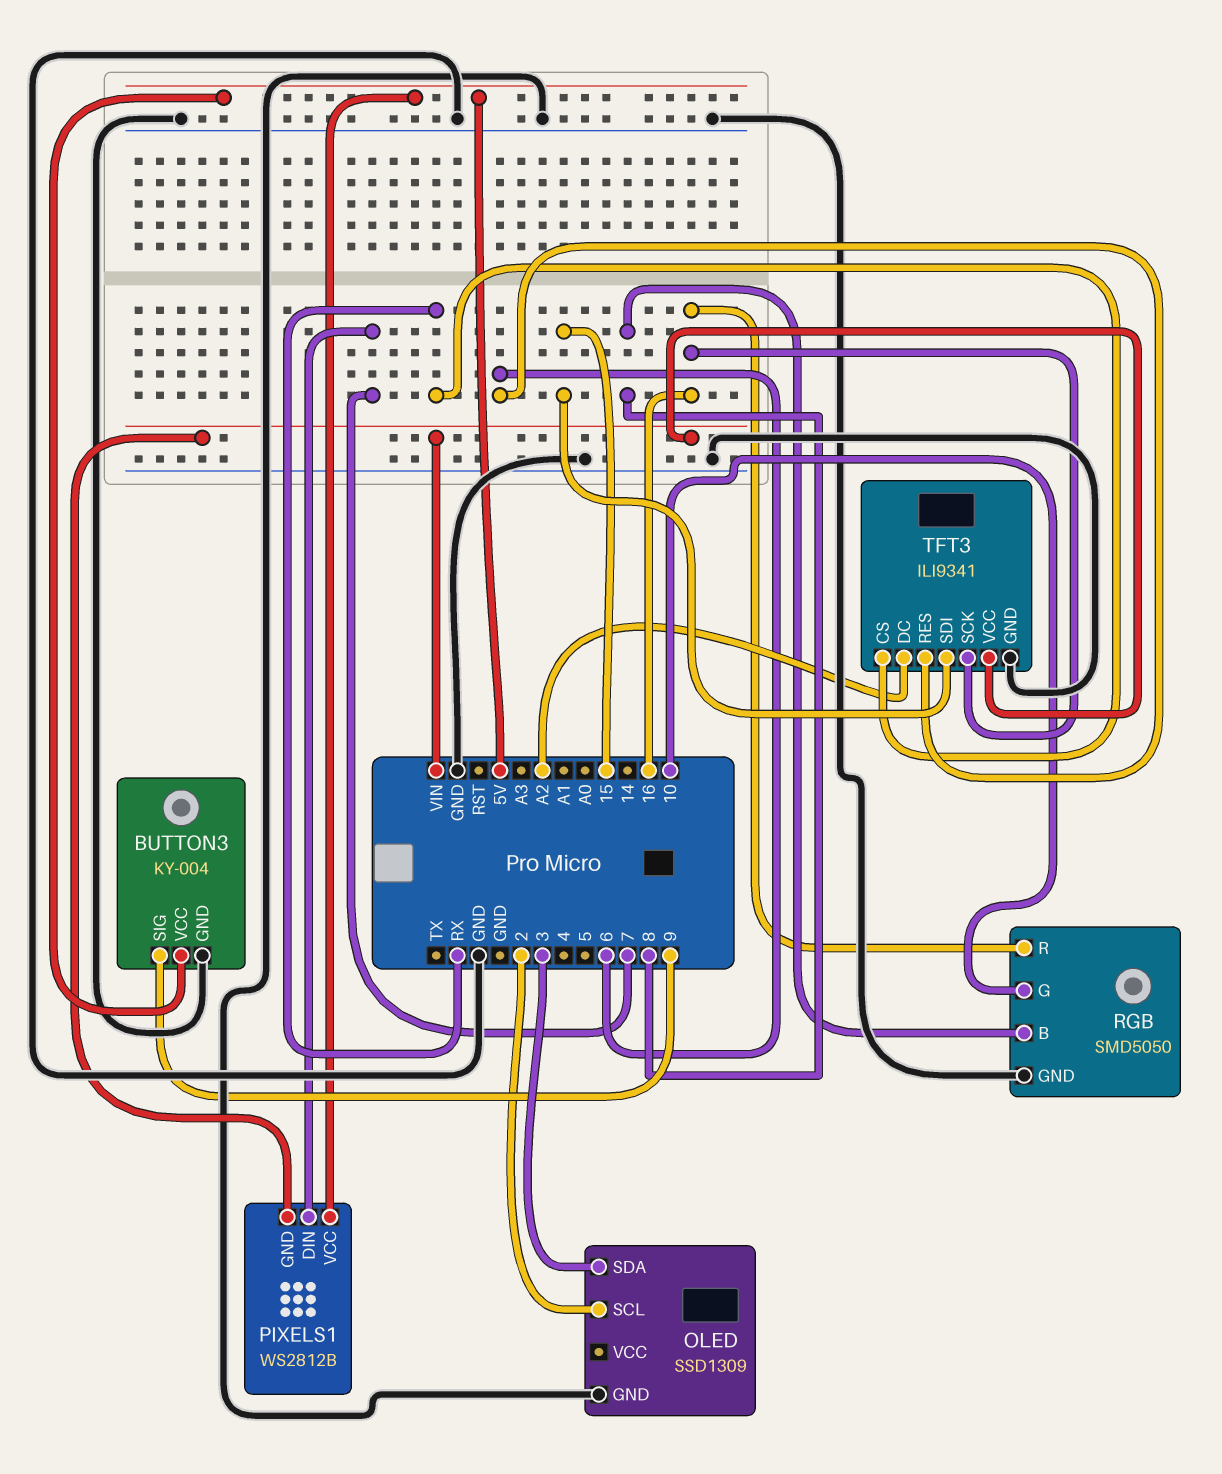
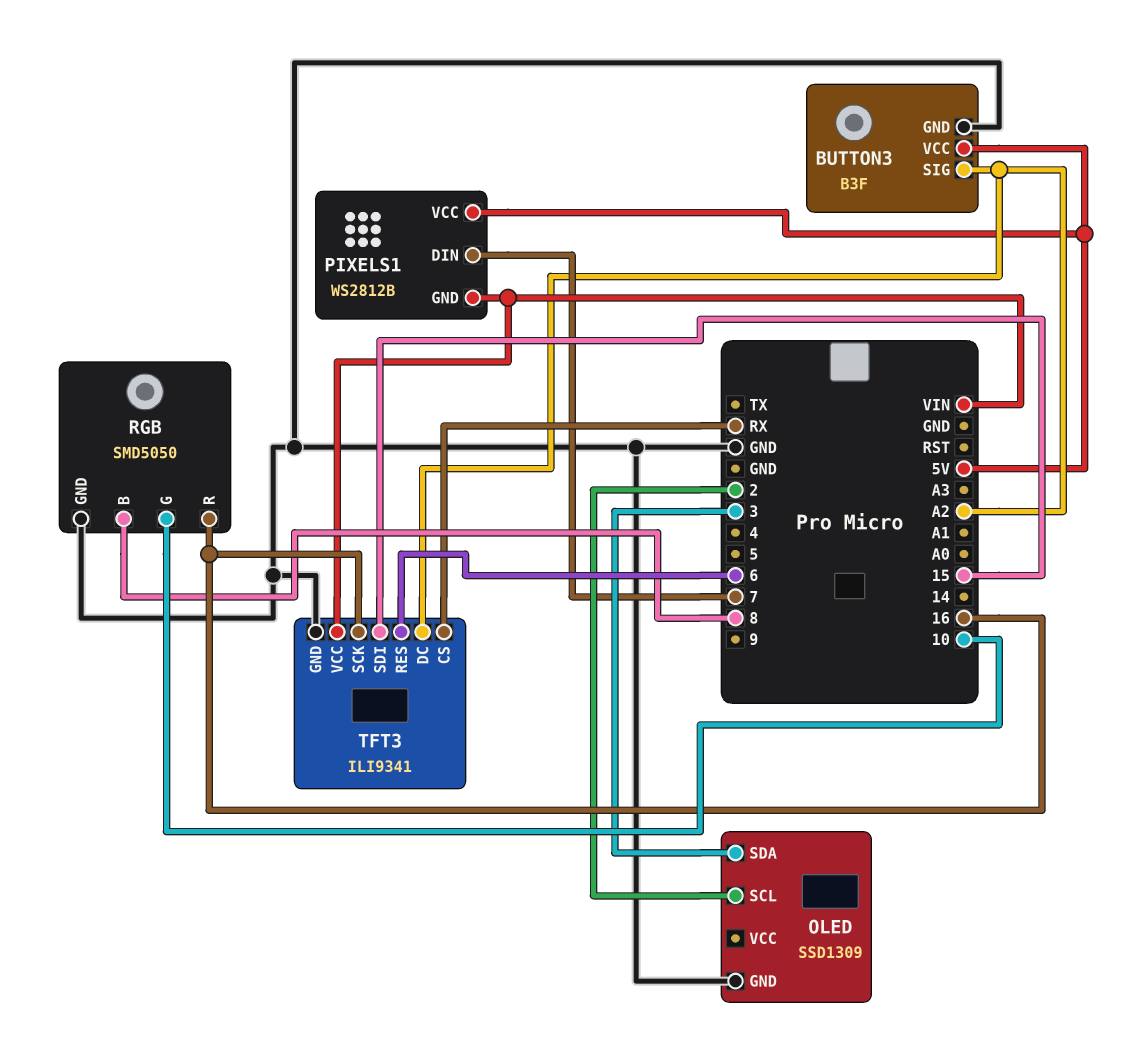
BUTTON3: KY-004 -> B3F
BUTTON3 pin SIG: 9 -> A2

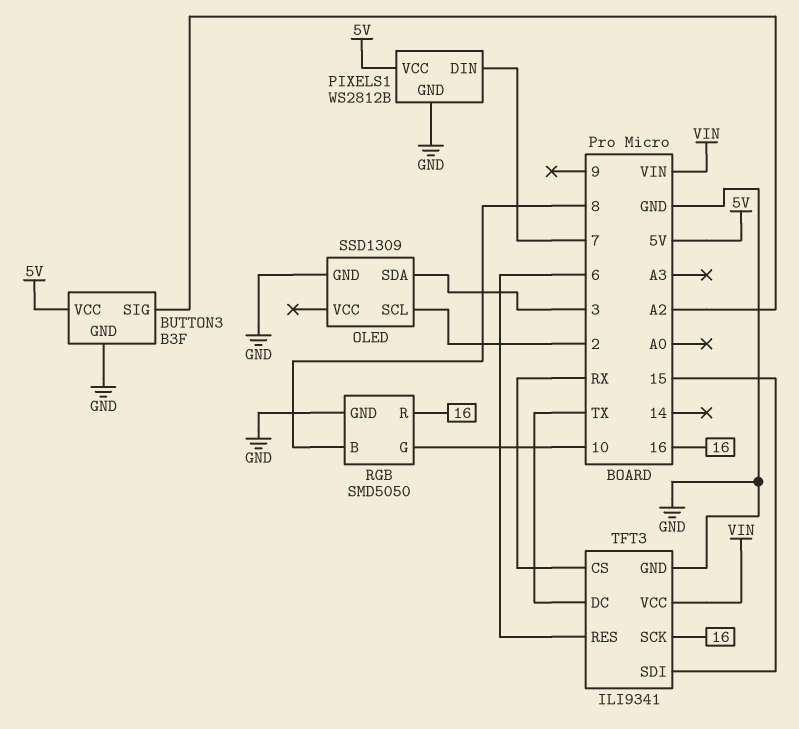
PIXELS1 pin GND: VIN -> GND
TFT3 pin DC: A2 -> TX

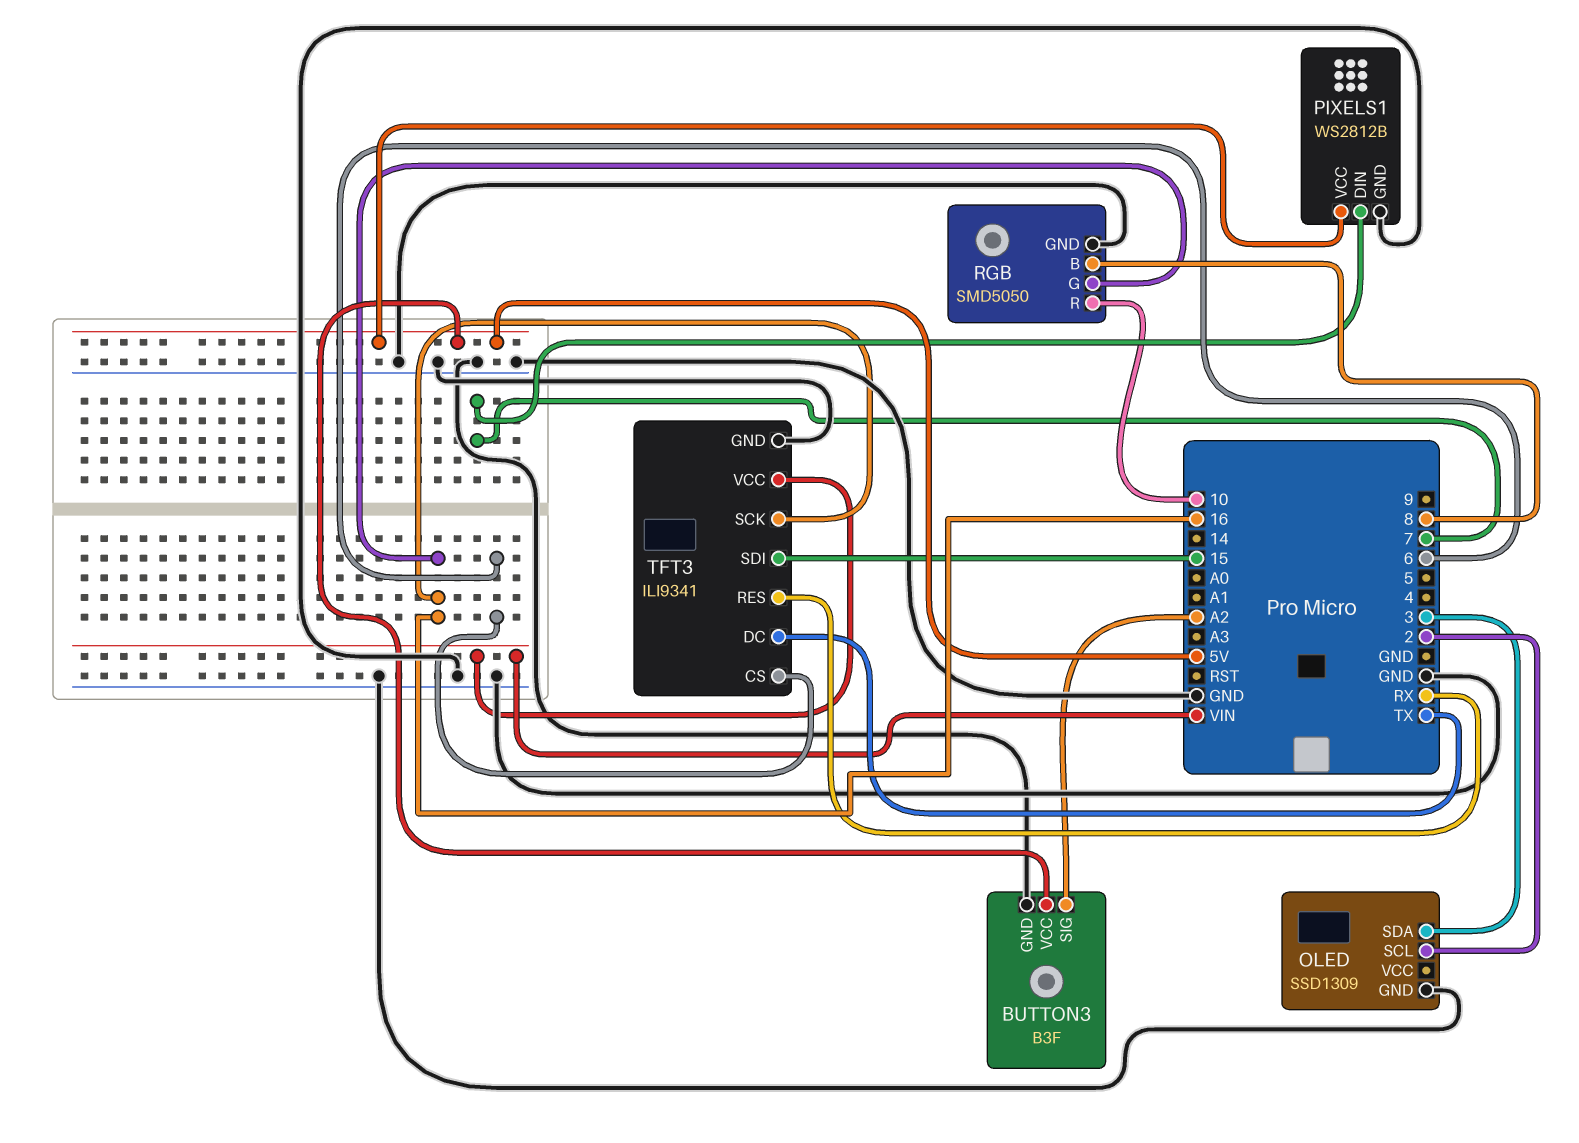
RGB pin G: 10 -> 16
RGB pin R: 16 -> 10
TFT3 pin CS: RX -> 6
TFT3 pin RES: 6 -> RX

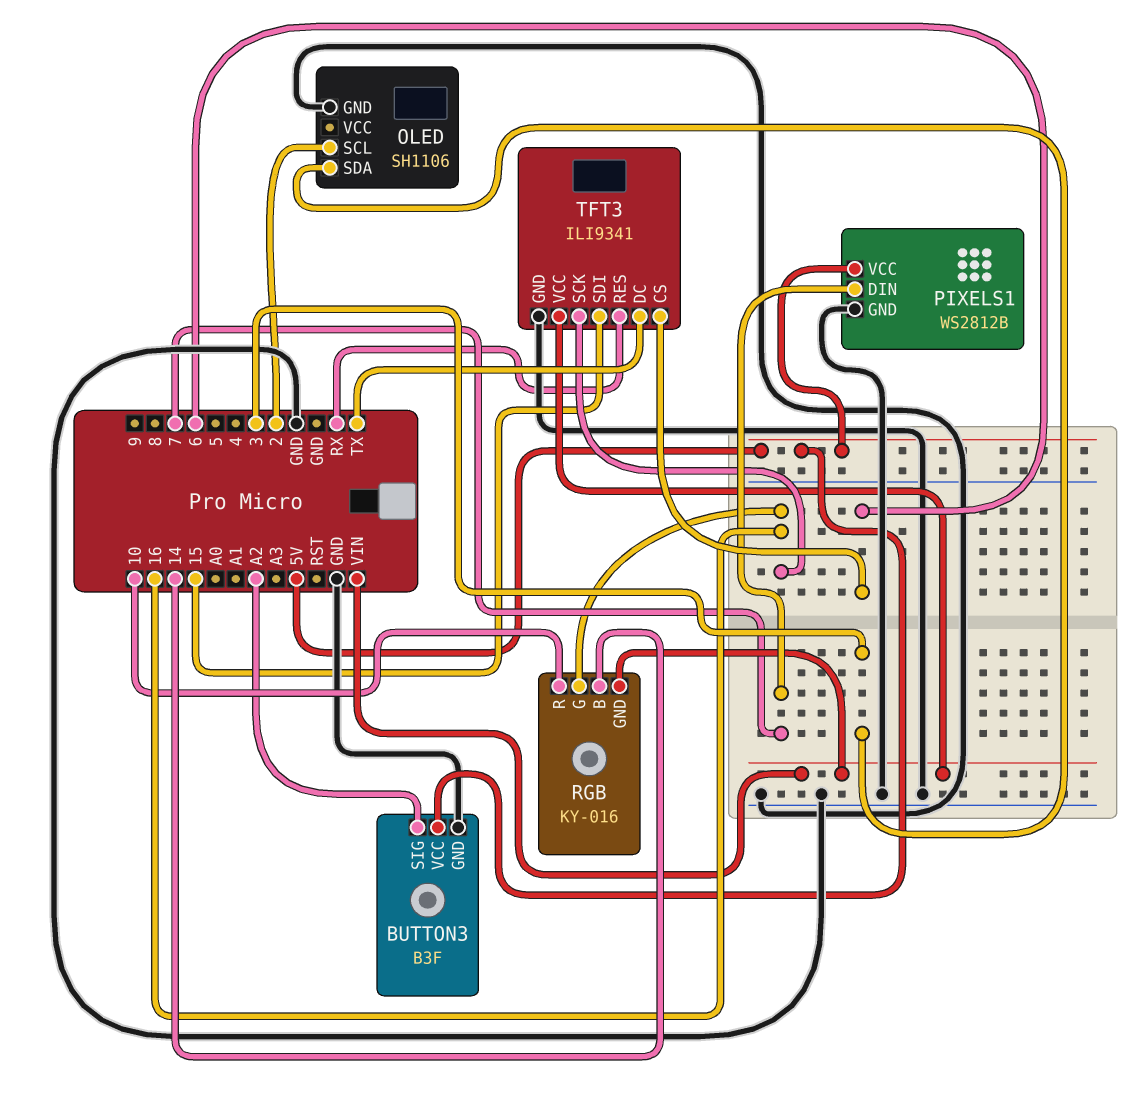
OLED: SSD1309 -> SH1106
RGB: SMD5050 -> KY-016
RGB pin B: 8 -> 14
RGB pin GND: GND -> VIN

